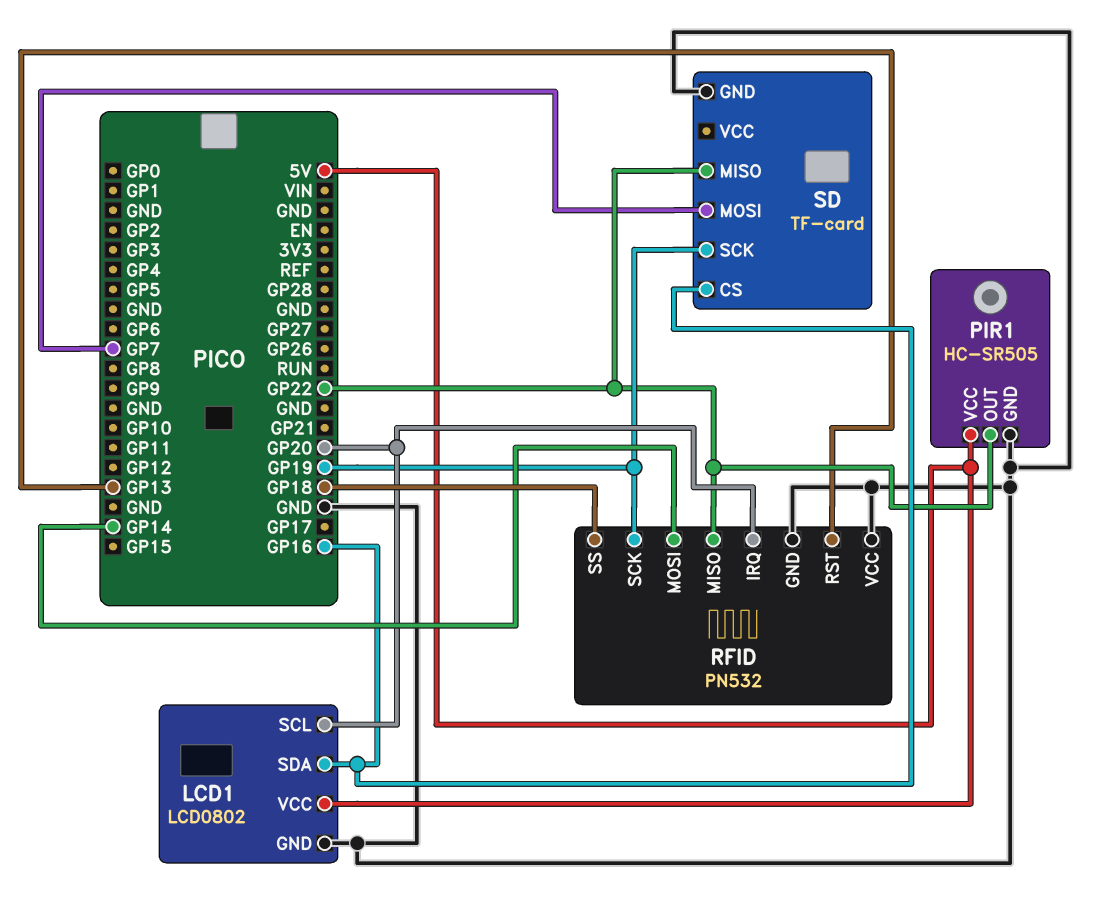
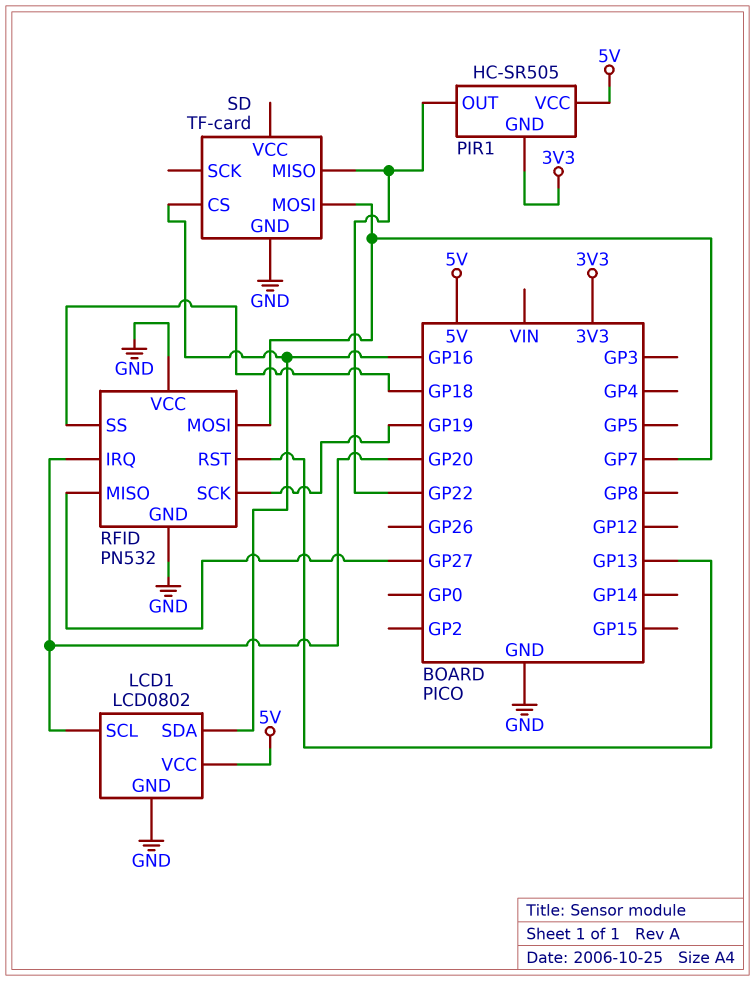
PIR1 pin GND: GND -> 3V3
RFID pin MISO: GP22 -> GP27
RFID pin MOSI: GP14 -> GP7
SD pin SCK: GP19 -> none

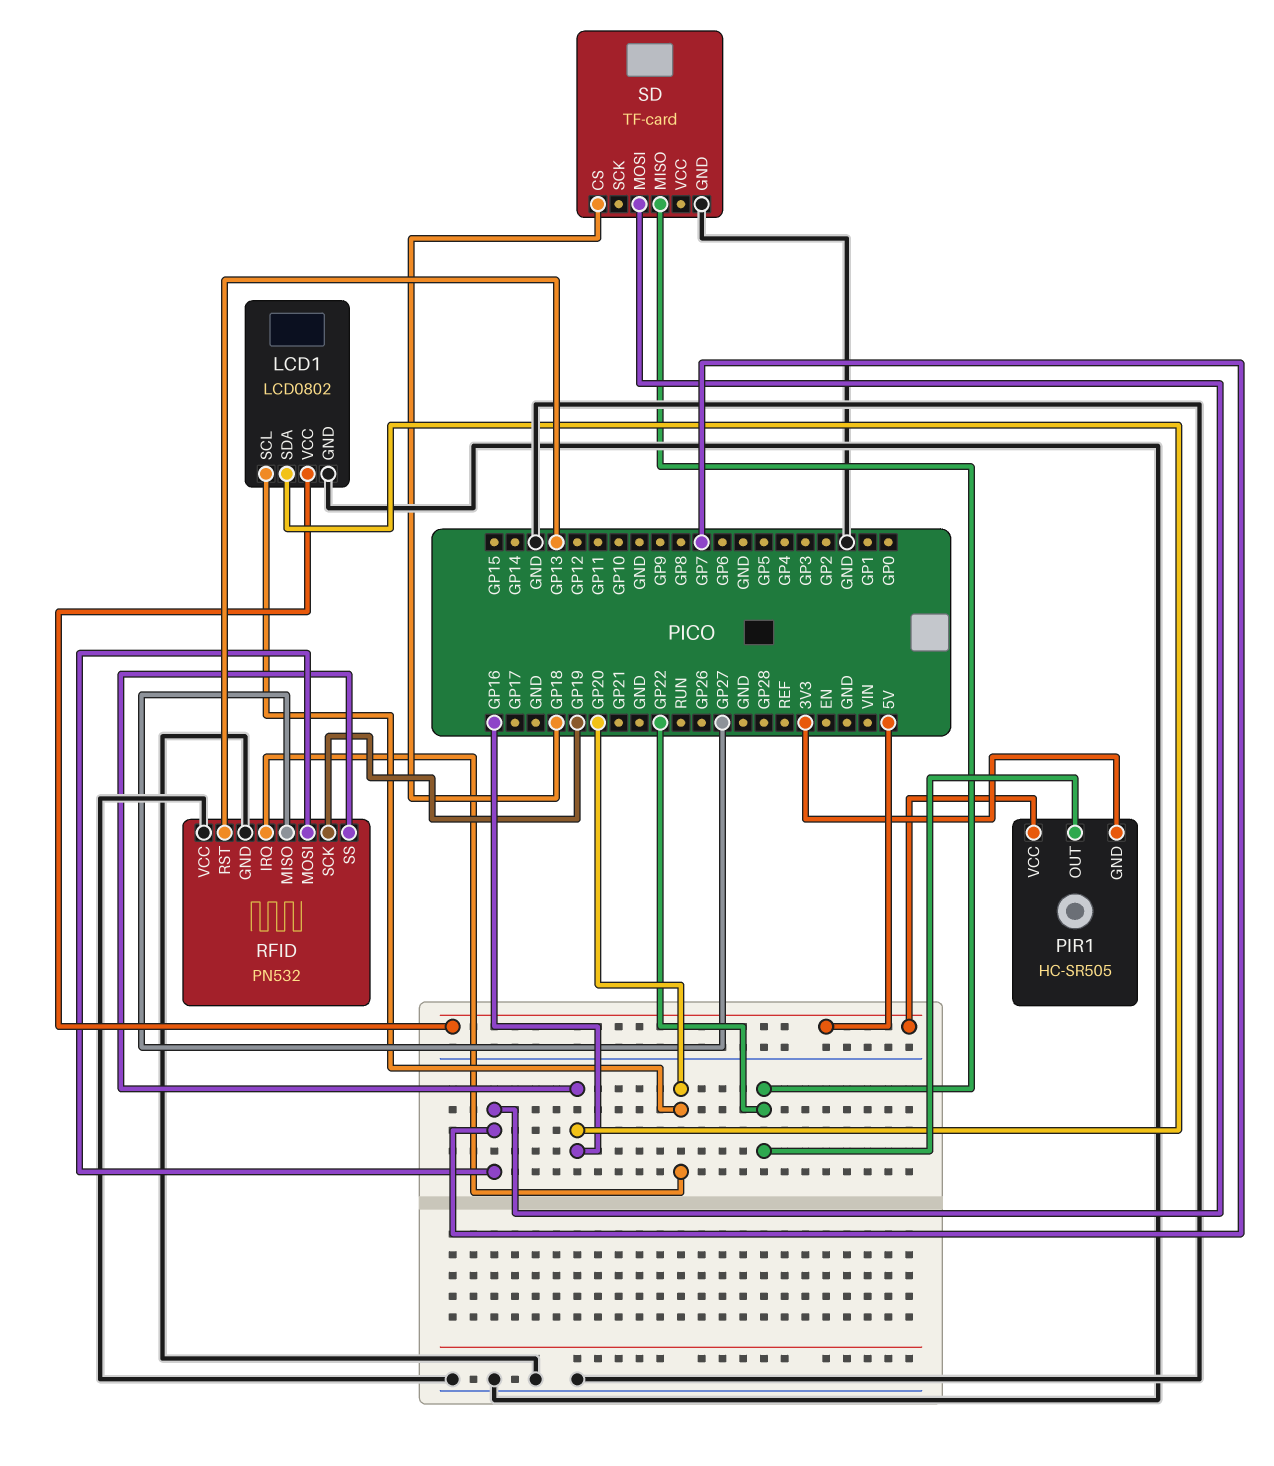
RFID pin SS: GP18 -> GP16
SD pin CS: GP16 -> GP18

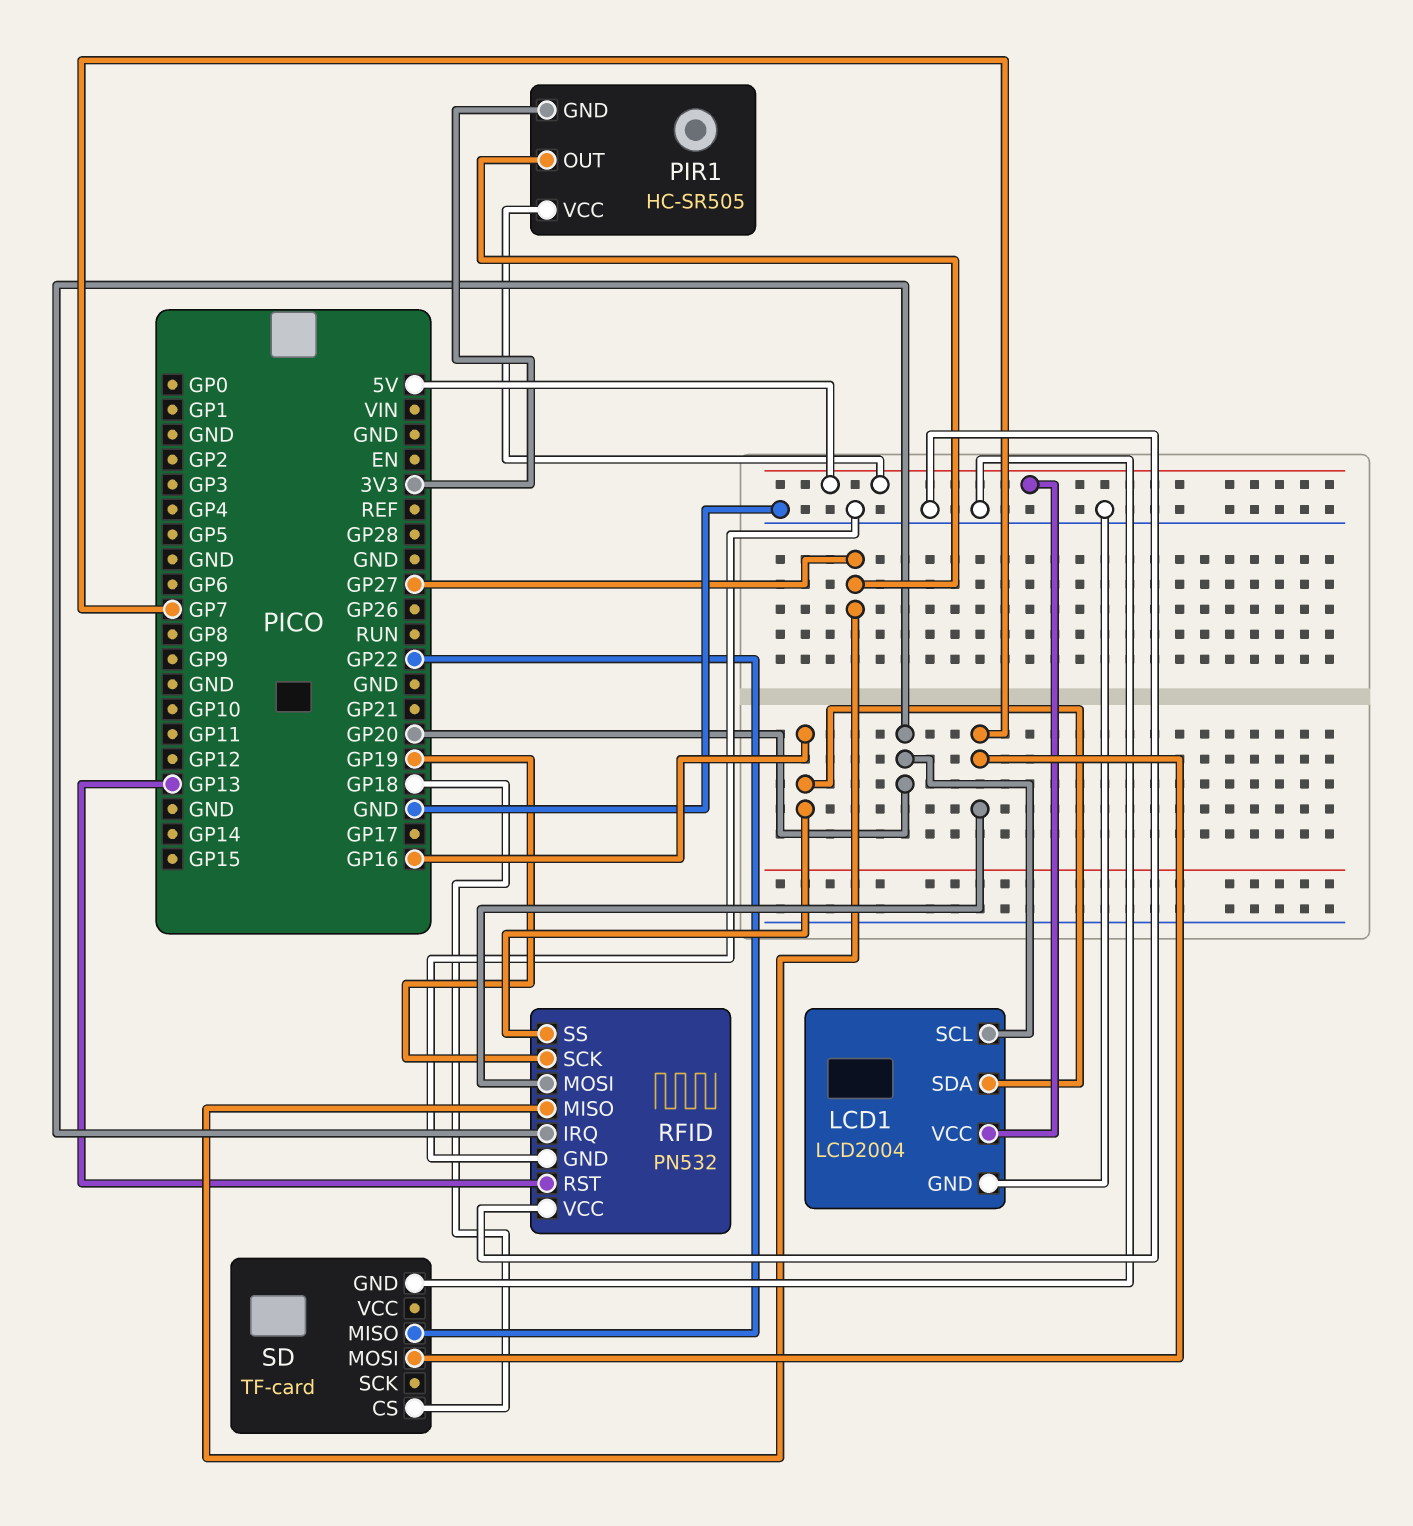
LCD1: LCD0802 -> LCD2004
PIR1 pin OUT: GP22 -> GP27

